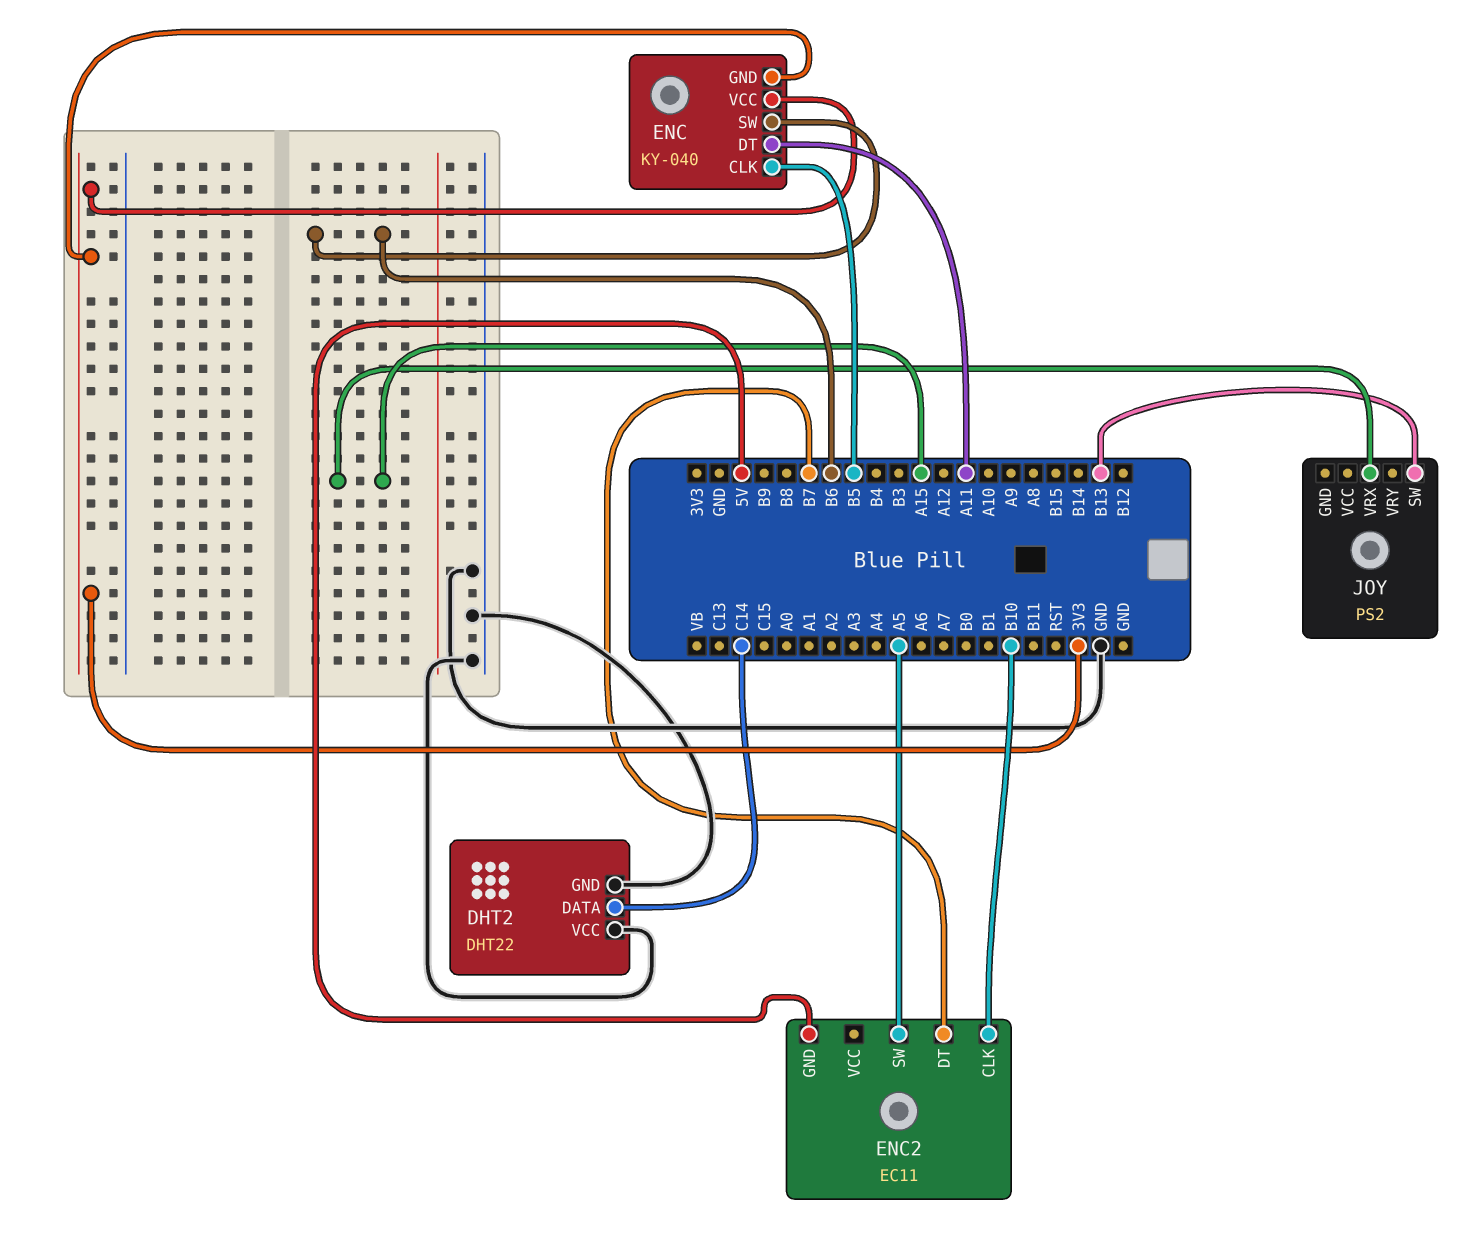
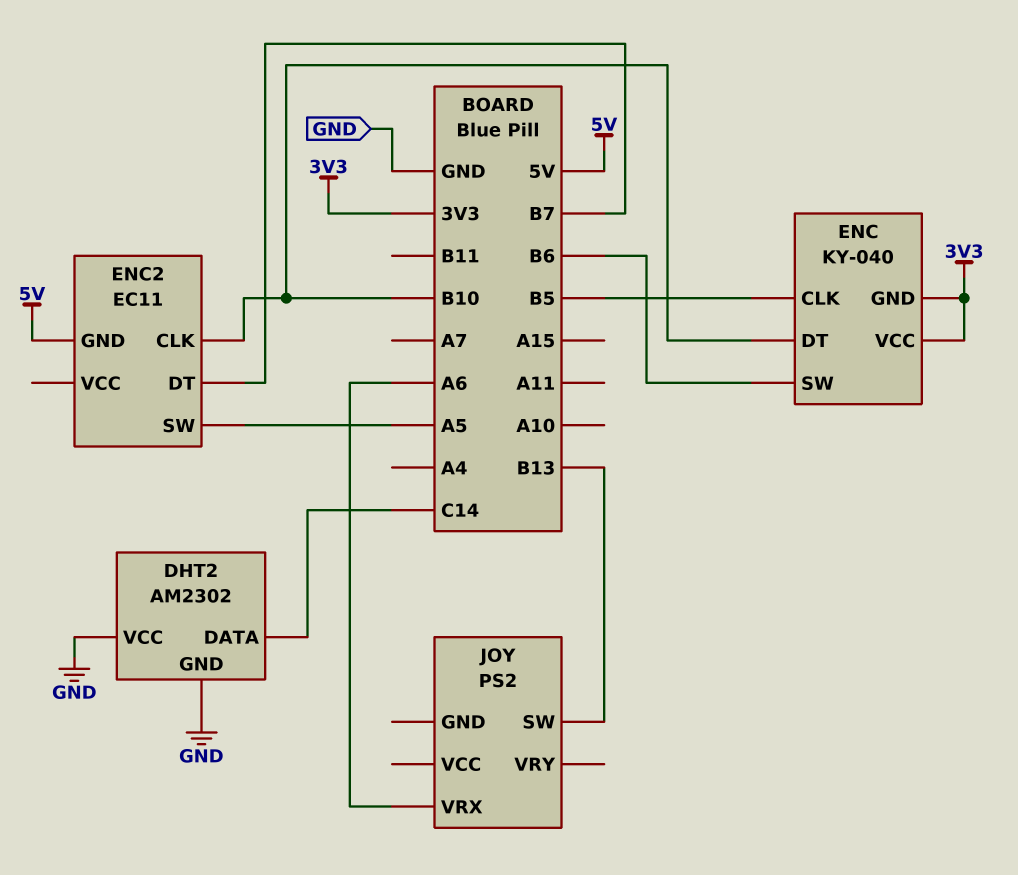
DHT2: DHT22 -> AM2302
ENC pin DT: A11 -> B10
JOY pin VRX: A15 -> A6

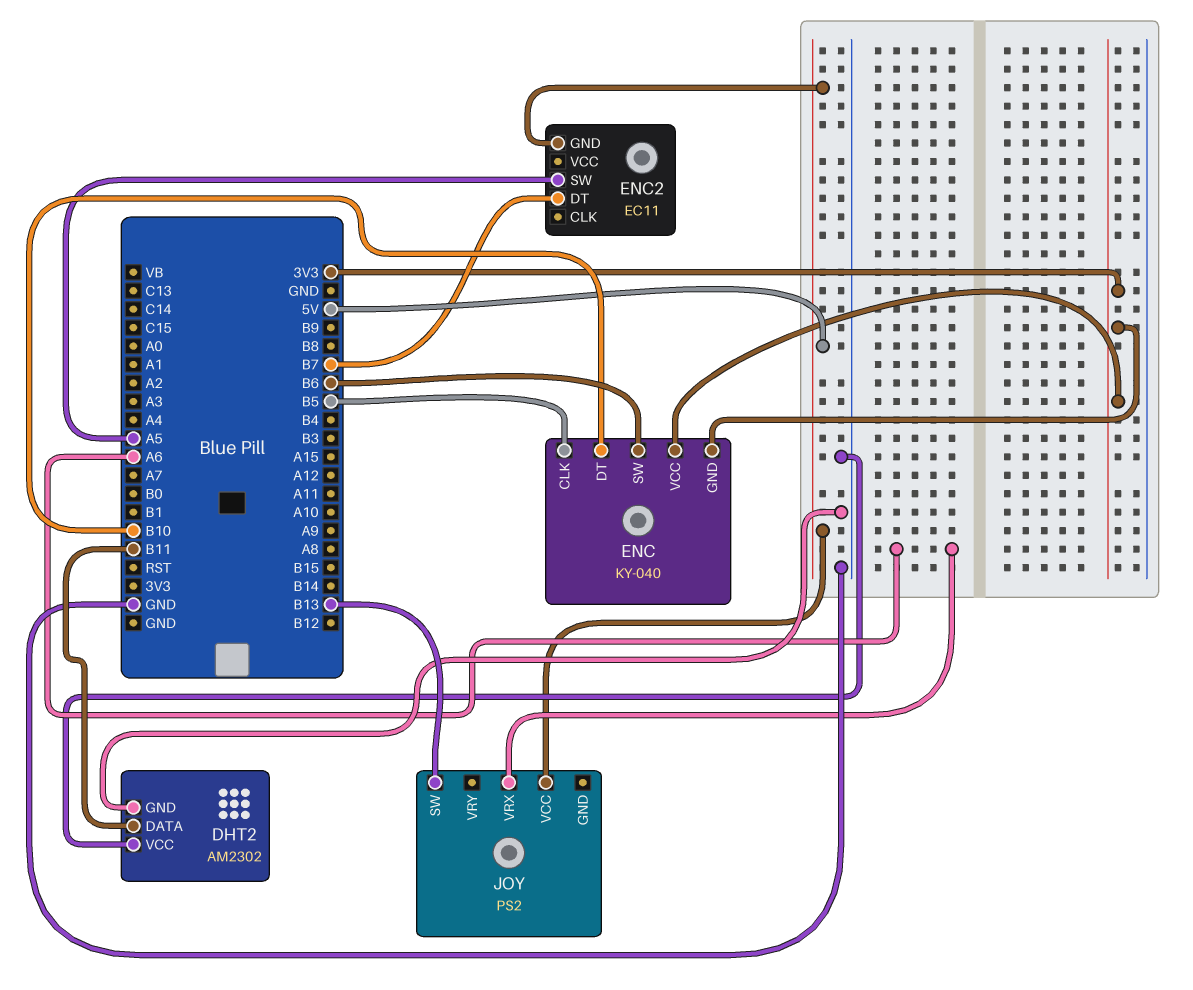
DHT2 pin DATA: C14 -> B11
ENC2 pin CLK: B10 -> none
JOY pin VCC: none -> 5V

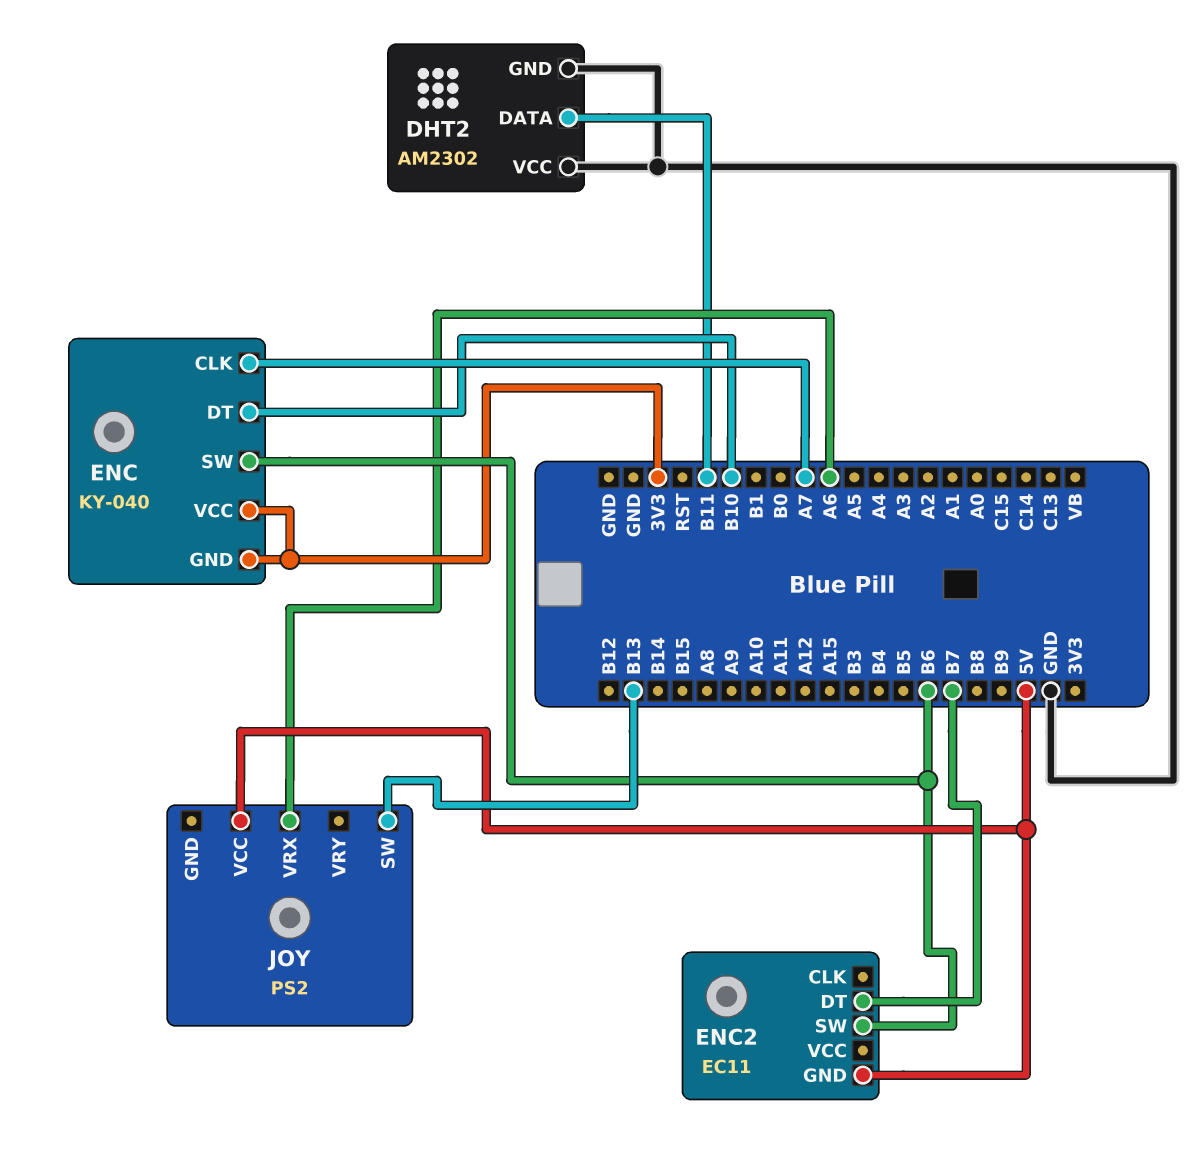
ENC pin CLK: B5 -> A7
ENC2 pin SW: A5 -> B6

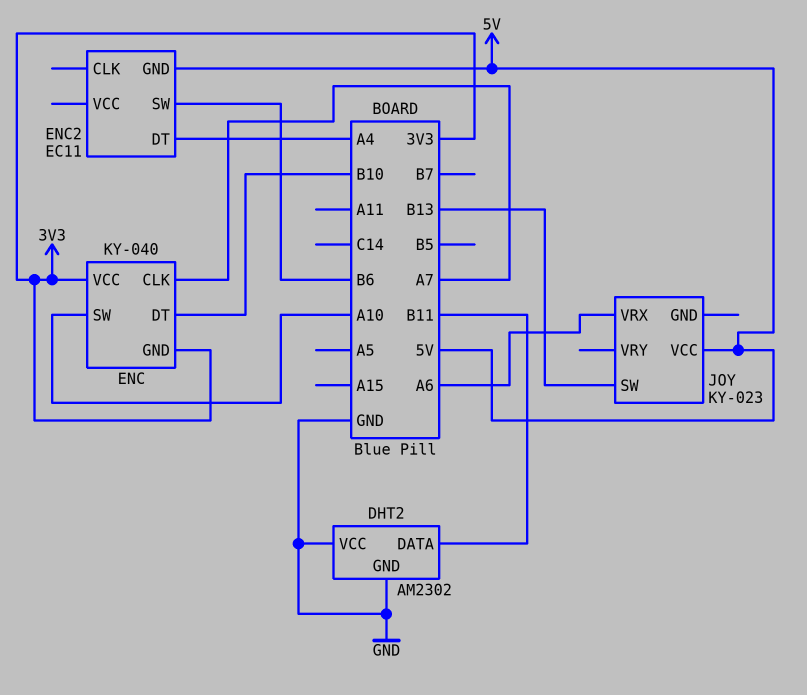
ENC pin SW: B6 -> A10
ENC2 pin DT: B7 -> A4
JOY: PS2 -> KY-023

